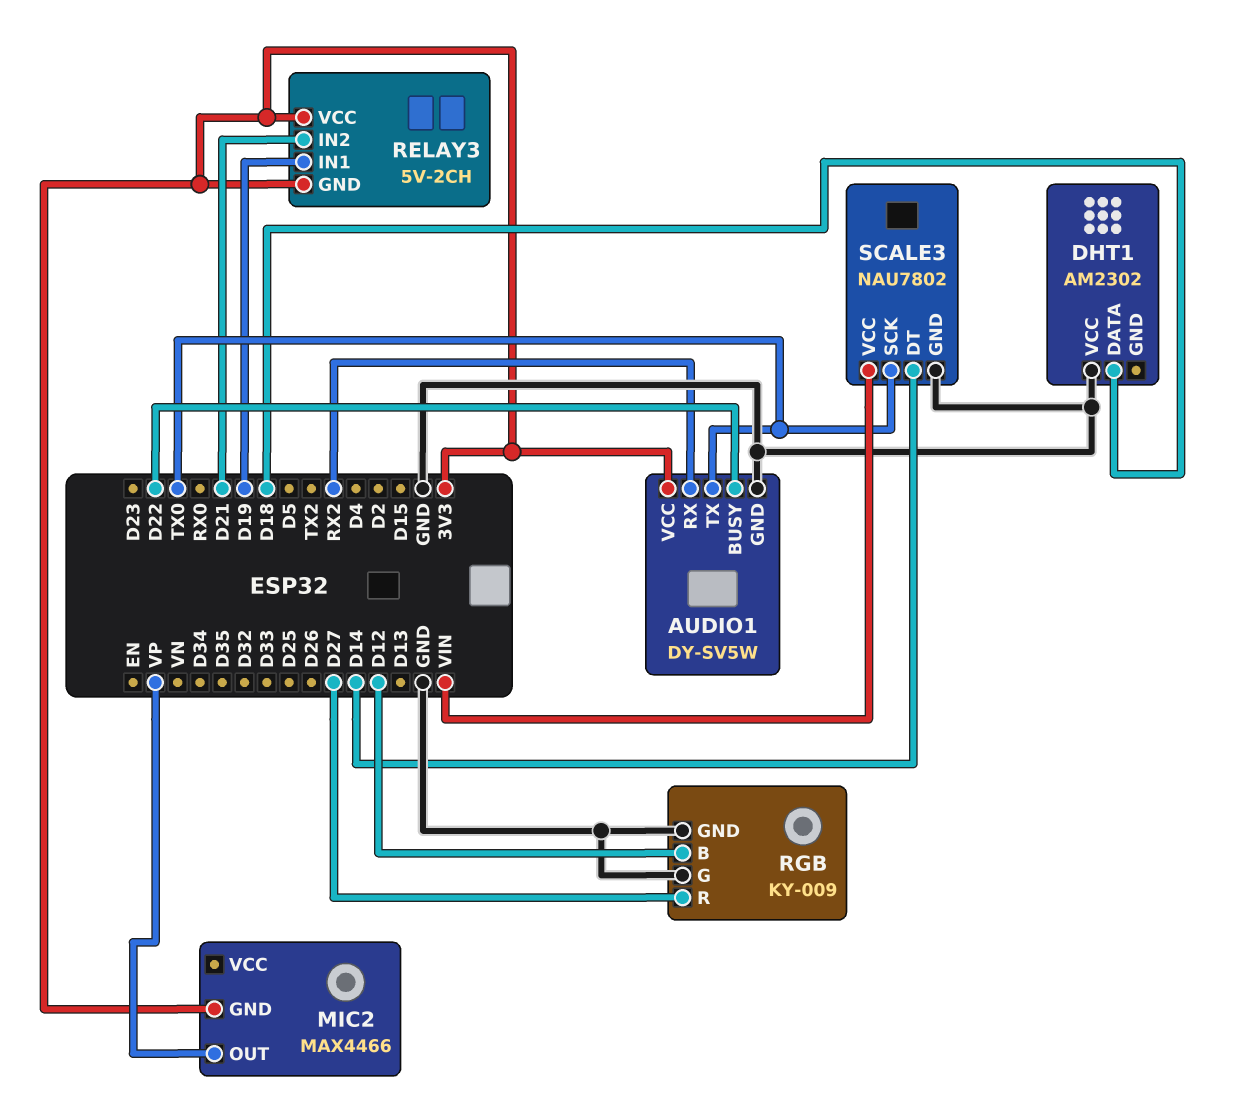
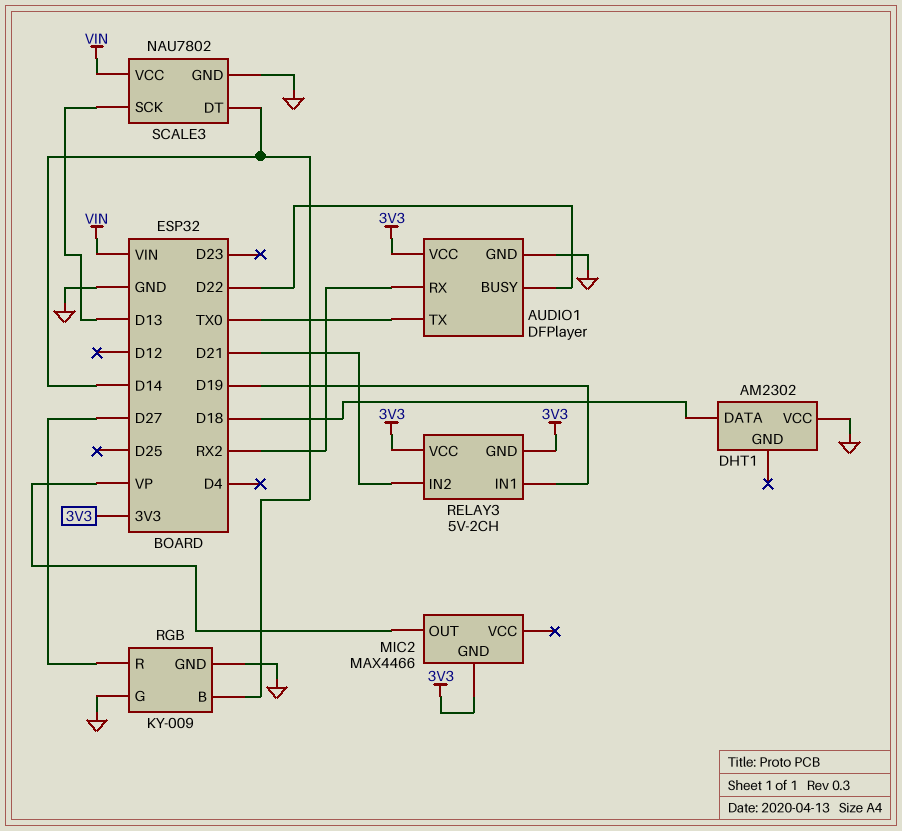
AUDIO1: DY-SV5W -> DFPlayer
RGB pin B: D12 -> D14
SCALE3 pin SCK: TX0 -> D13

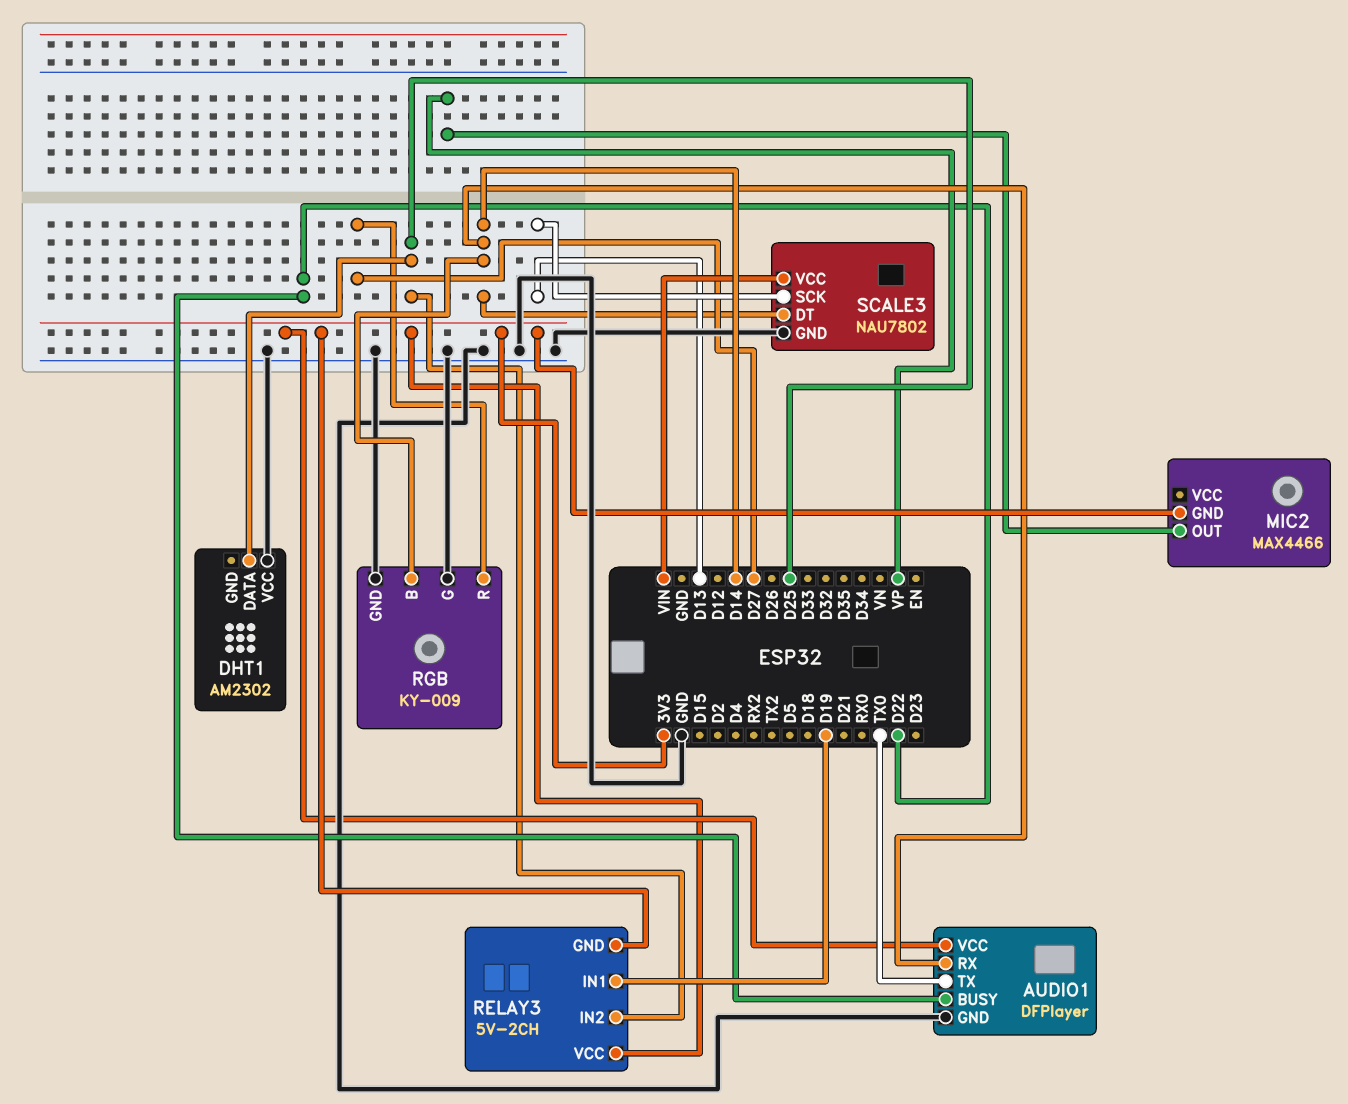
AUDIO1 pin RX: RX2 -> D14
DHT1 pin DATA: D18 -> D25
RELAY3 pin IN2: D21 -> D25

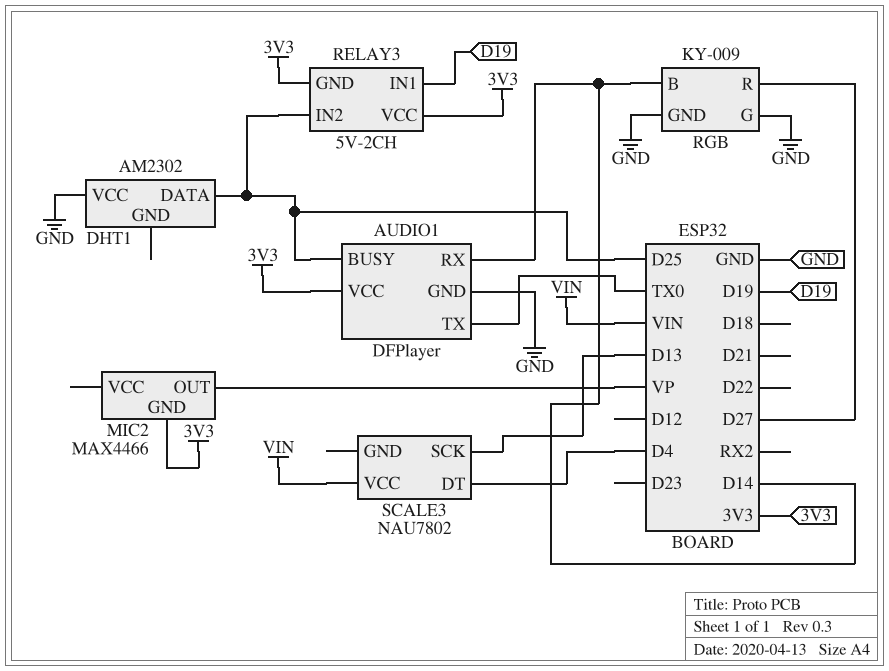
AUDIO1 pin BUSY: D22 -> D25
SCALE3 pin DT: D14 -> D4
SCALE3 pin GND: GND -> none

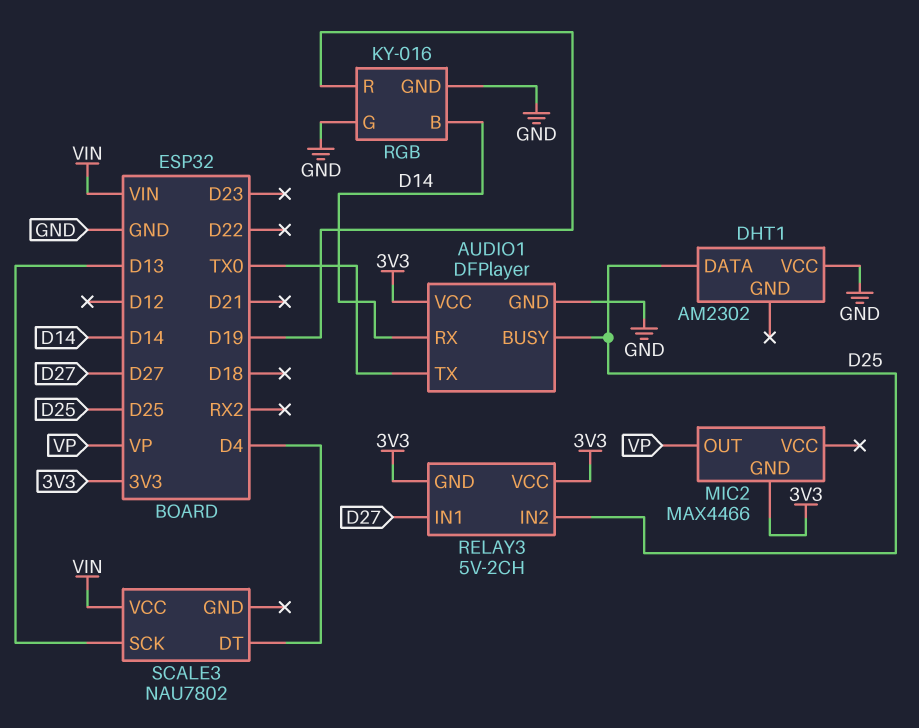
RELAY3 pin IN1: D19 -> D27
RGB: KY-009 -> KY-016
RGB pin R: D27 -> D19

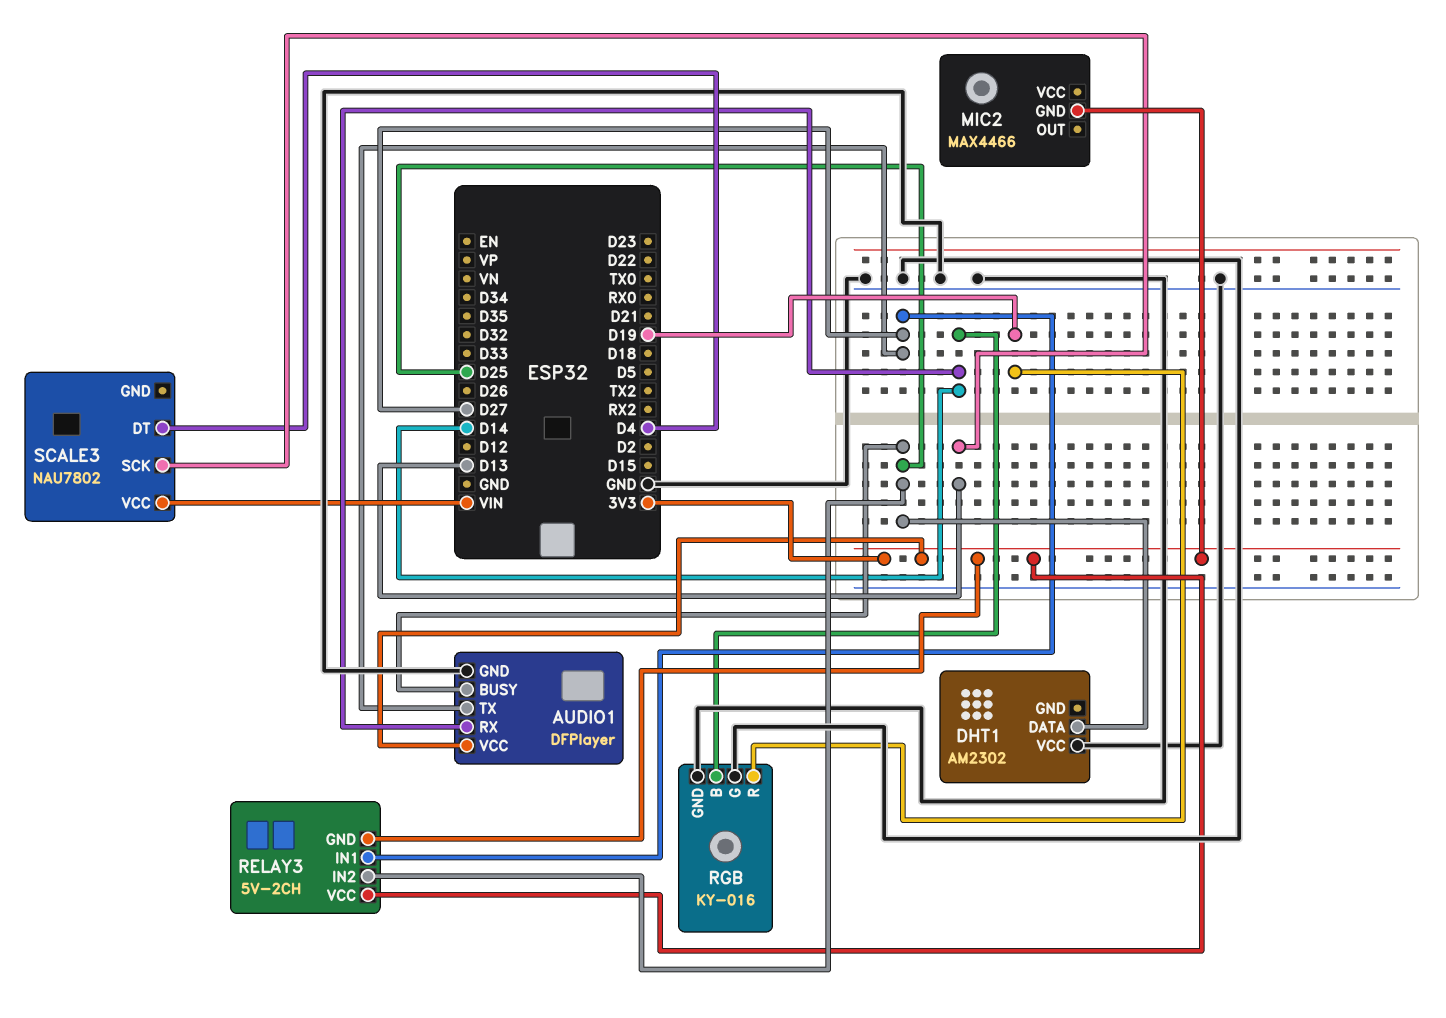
AUDIO1 pin TX: TX0 -> D27
MIC2 pin OUT: VP -> none

